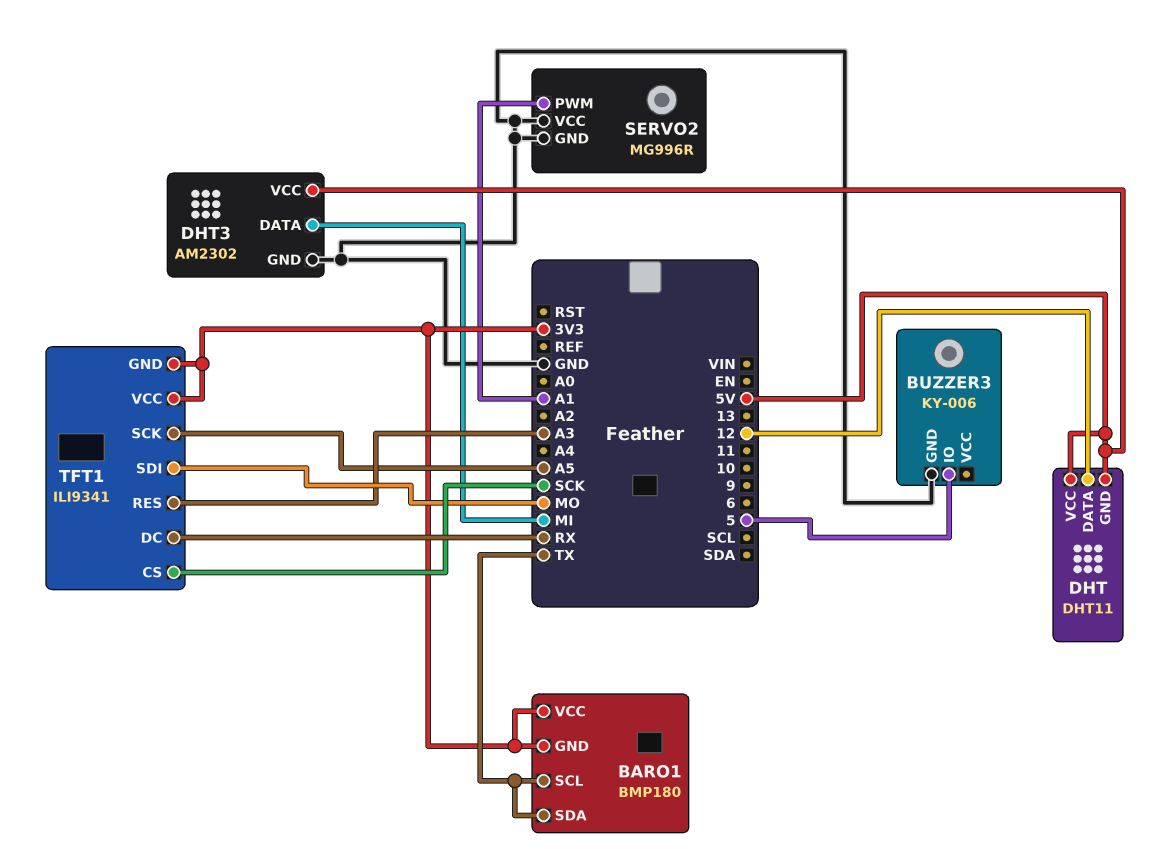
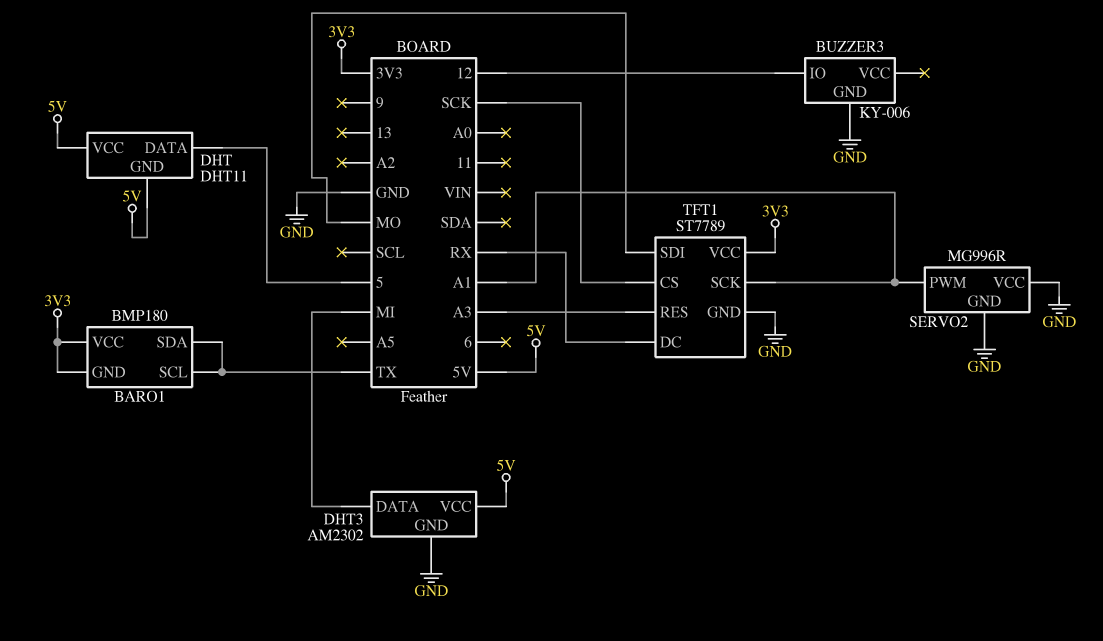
BUZZER3 pin IO: 5 -> 12
DHT pin DATA: 12 -> 5
TFT1: ILI9341 -> ST7789
TFT1 pin GND: 3V3 -> GND
TFT1 pin SCK: A5 -> A1

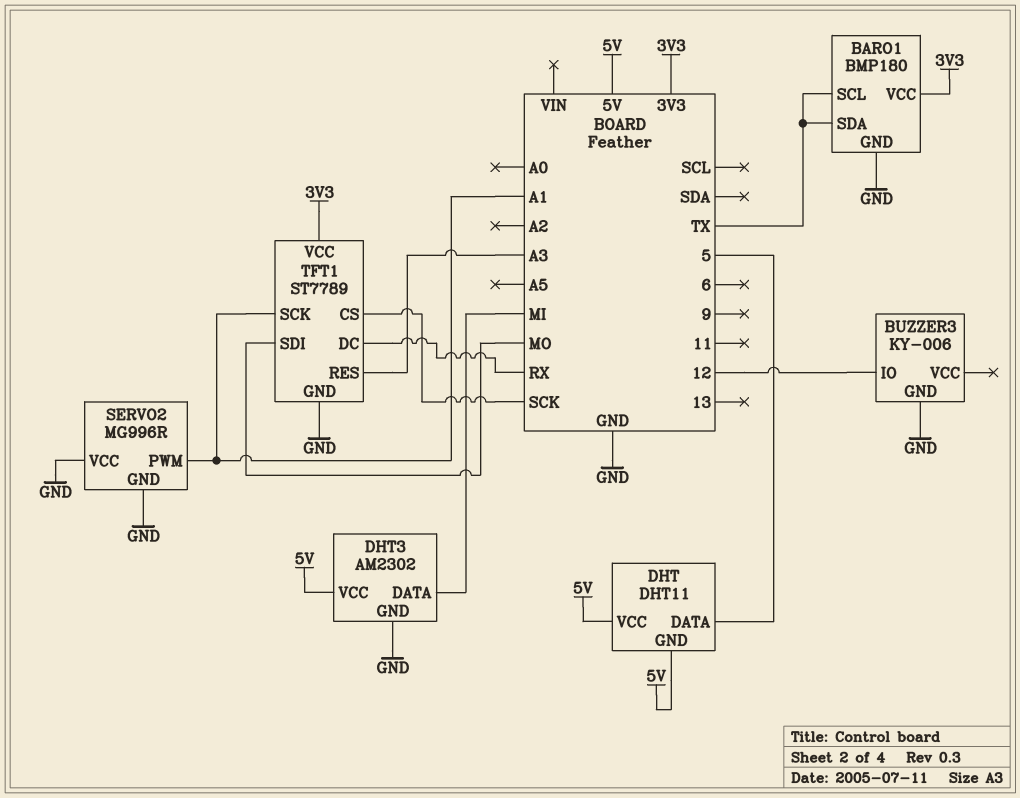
BARO1 pin GND: 3V3 -> GND

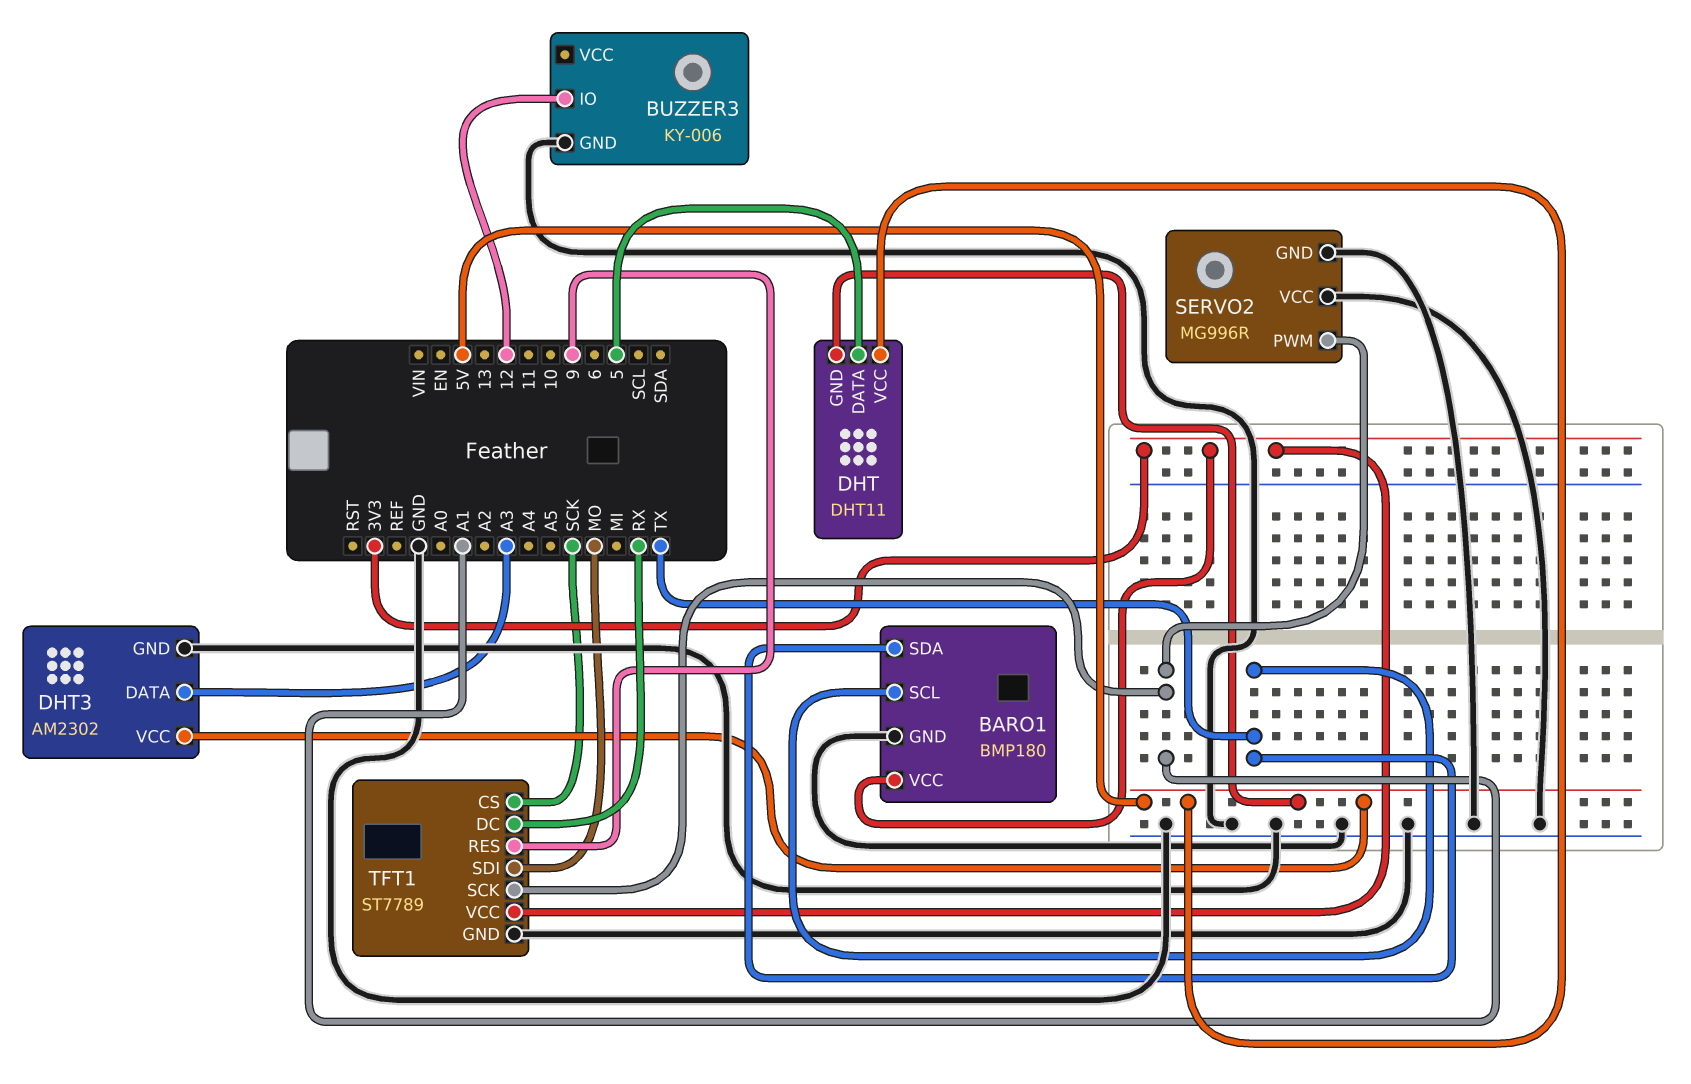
DHT3 pin DATA: MI -> A3
TFT1 pin RES: A3 -> 9

